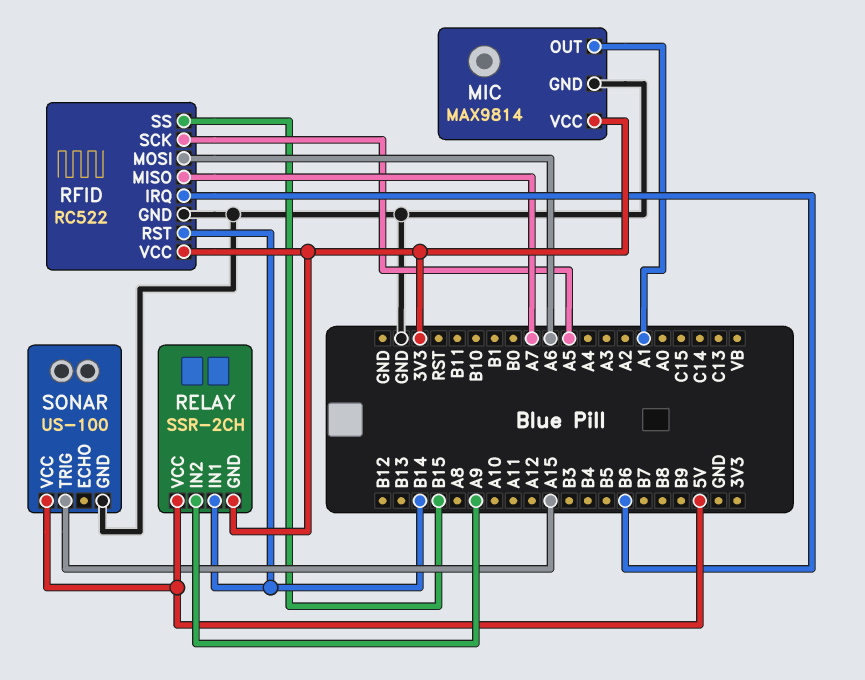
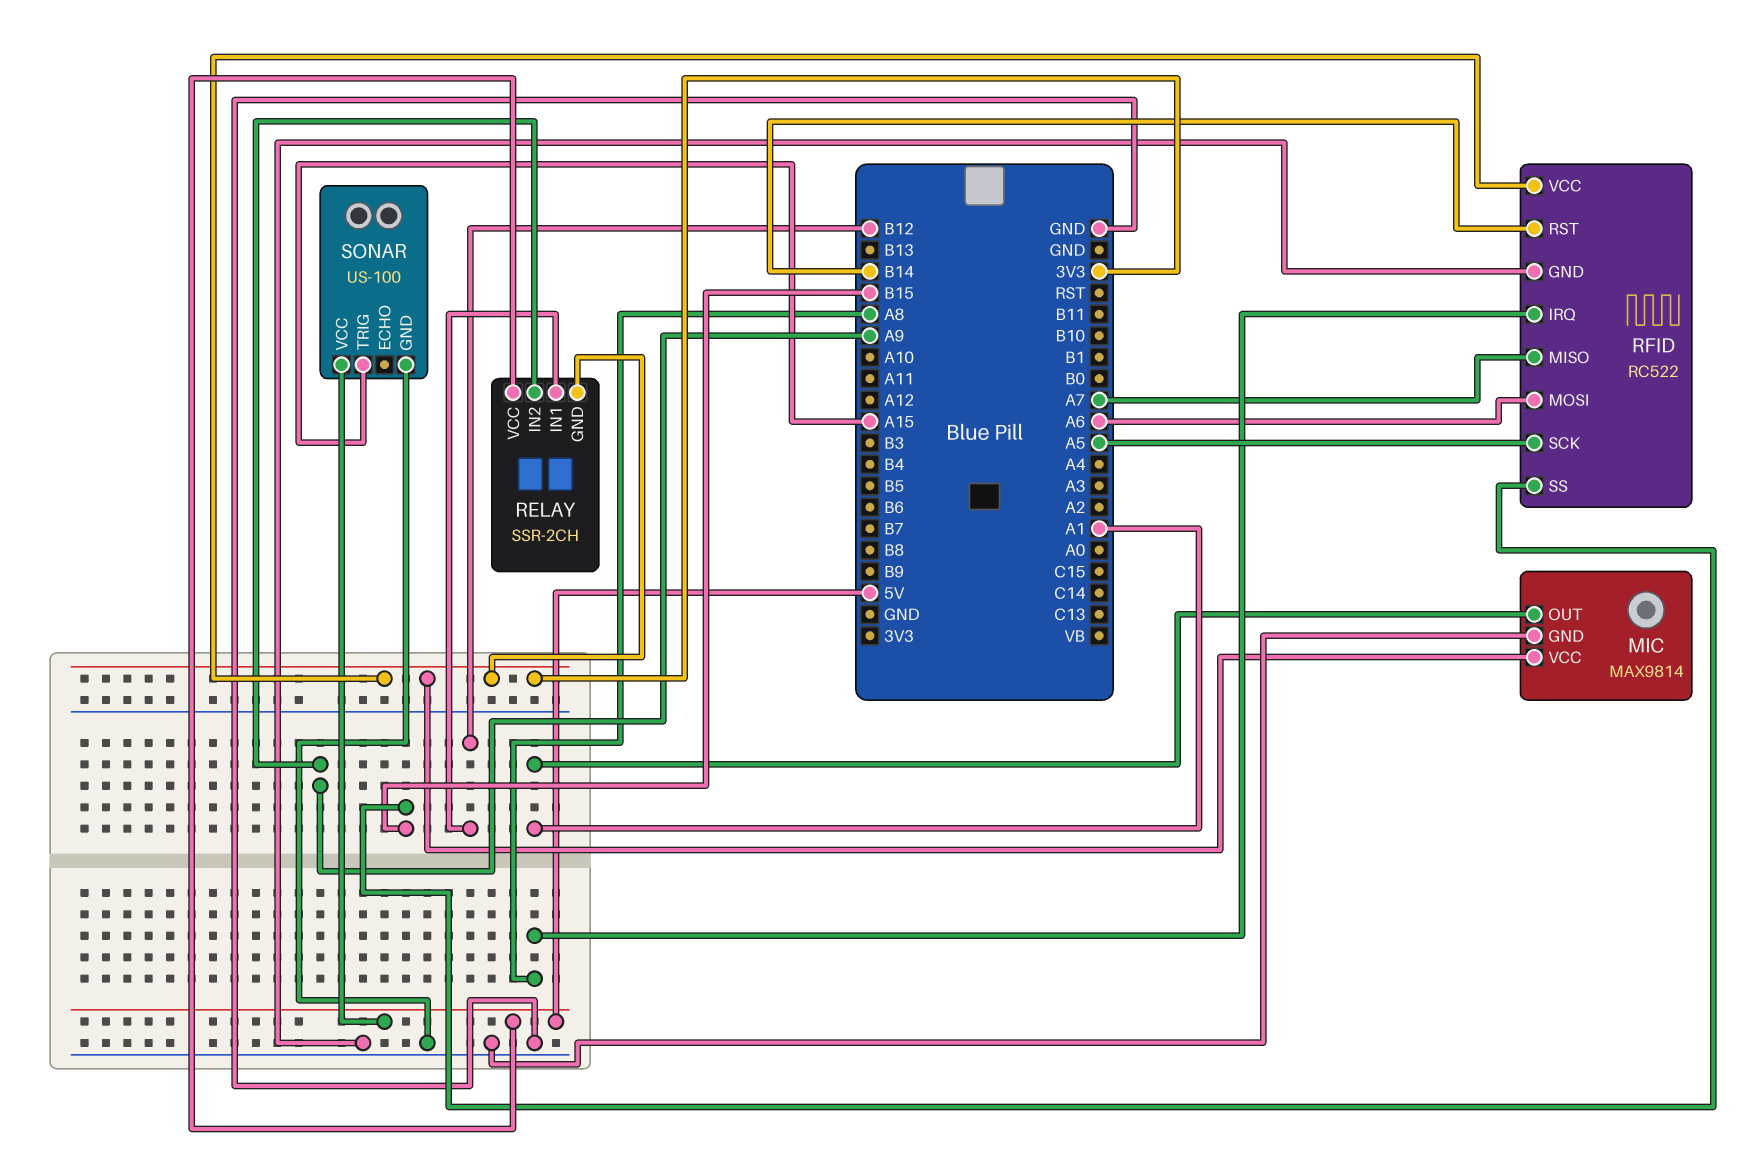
RELAY pin IN1: B14 -> B12
RFID pin IRQ: B6 -> A8

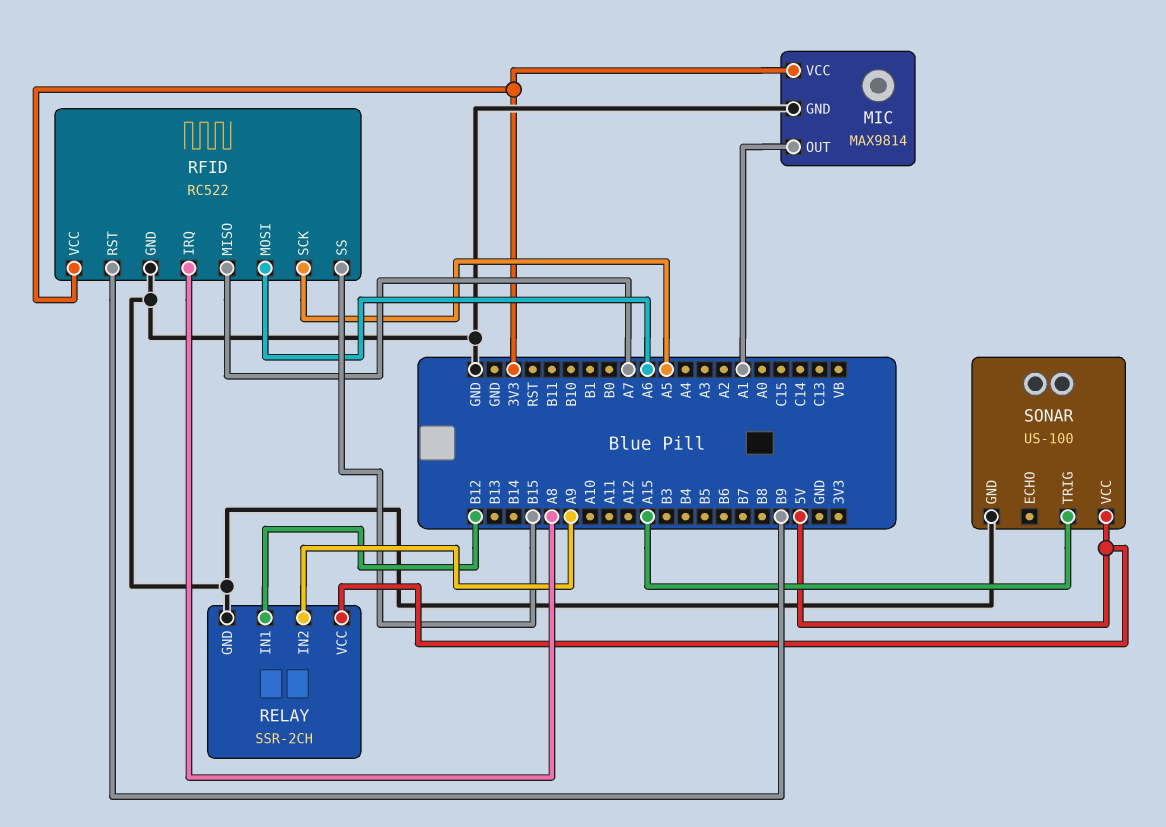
RELAY pin GND: 3V3 -> GND
RFID pin RST: B14 -> B9

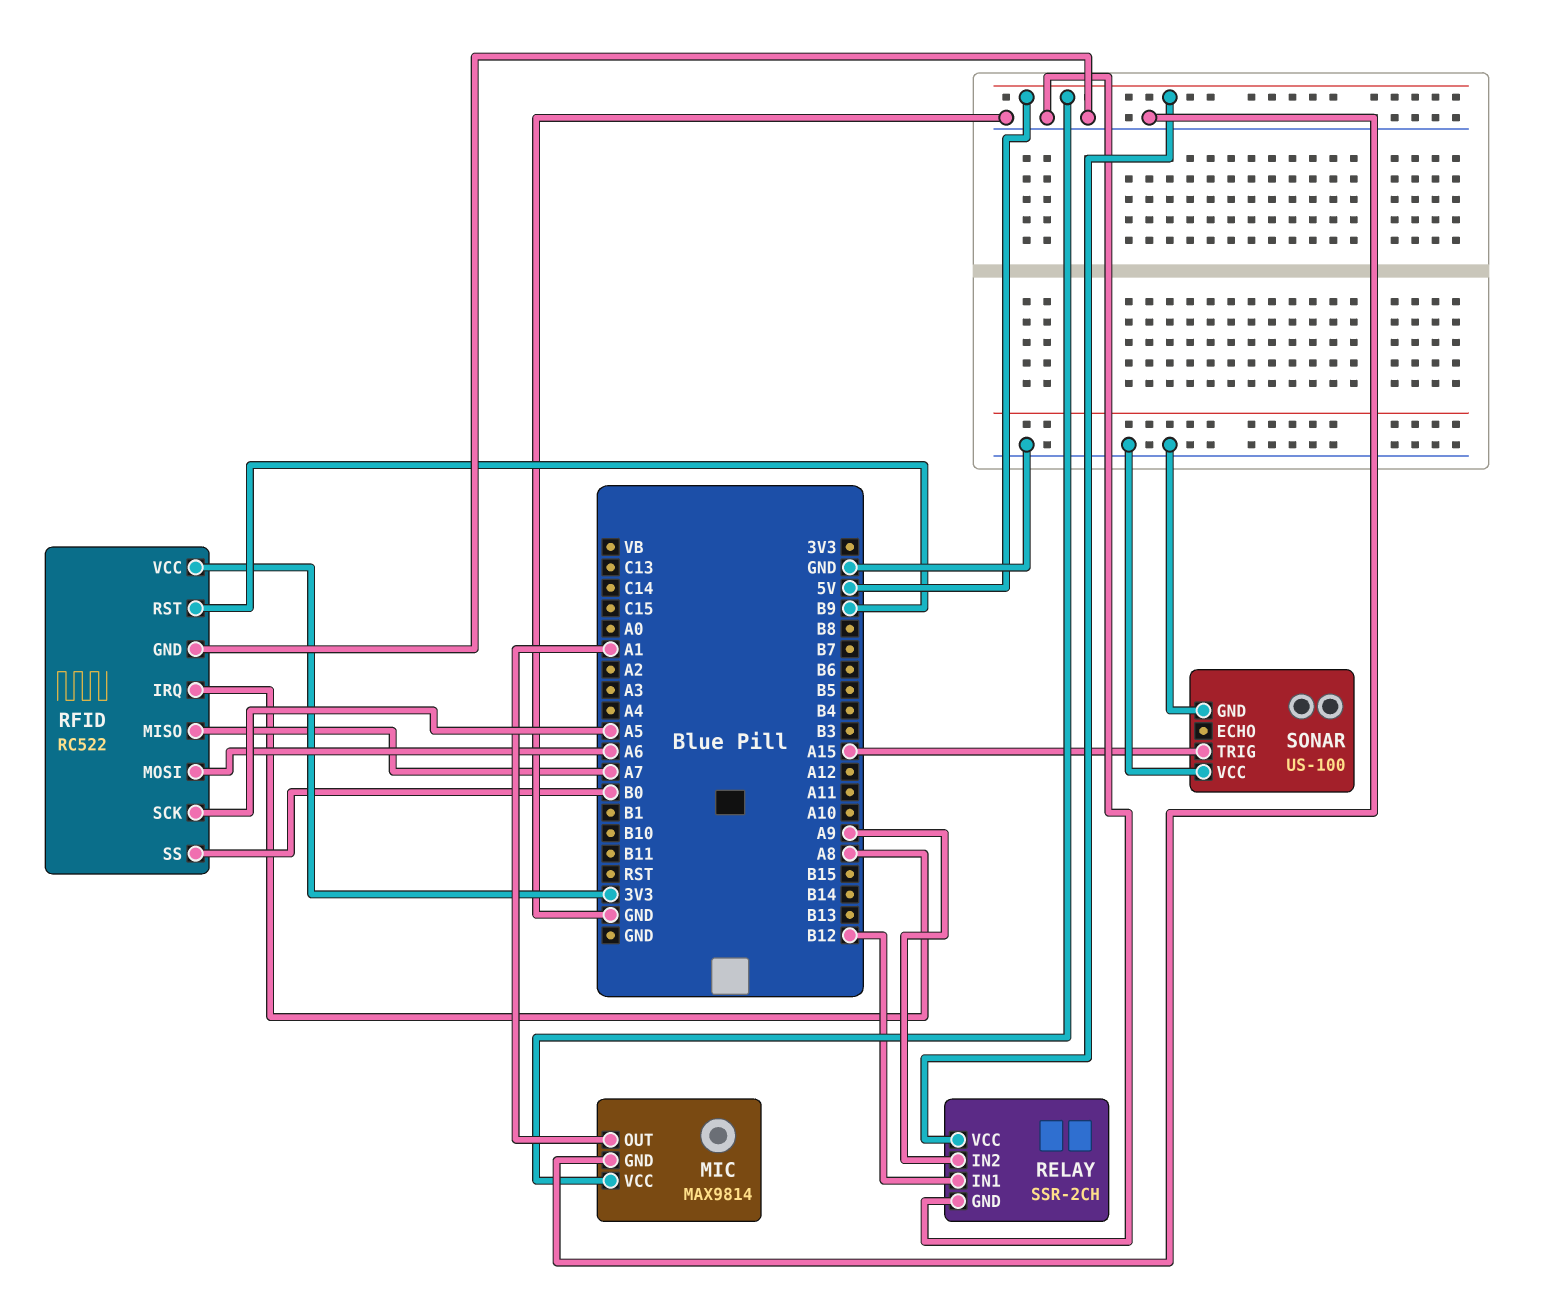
MIC pin VCC: 3V3 -> 5V
RFID pin SS: B15 -> B0
SONAR pin VCC: 5V -> GND

